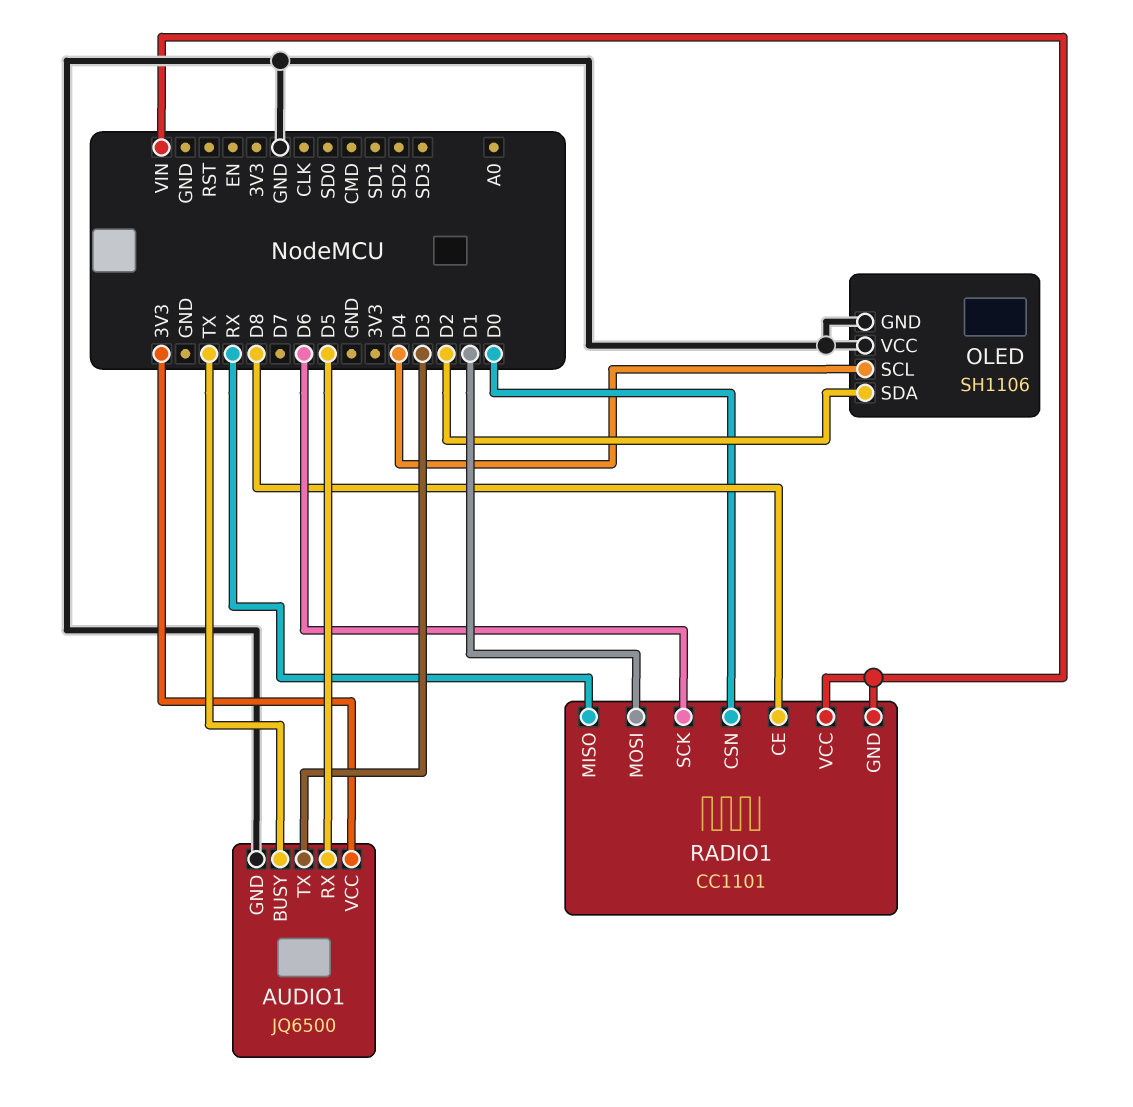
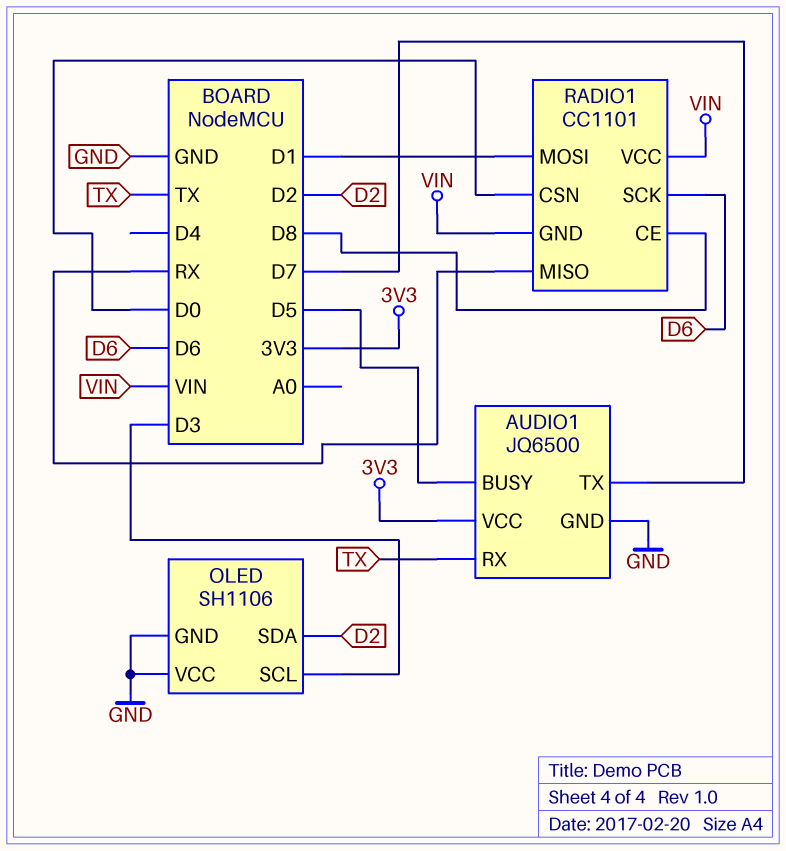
AUDIO1 pin BUSY: TX -> D5
AUDIO1 pin RX: D5 -> TX
AUDIO1 pin TX: D3 -> D7
OLED pin SCL: D4 -> D3

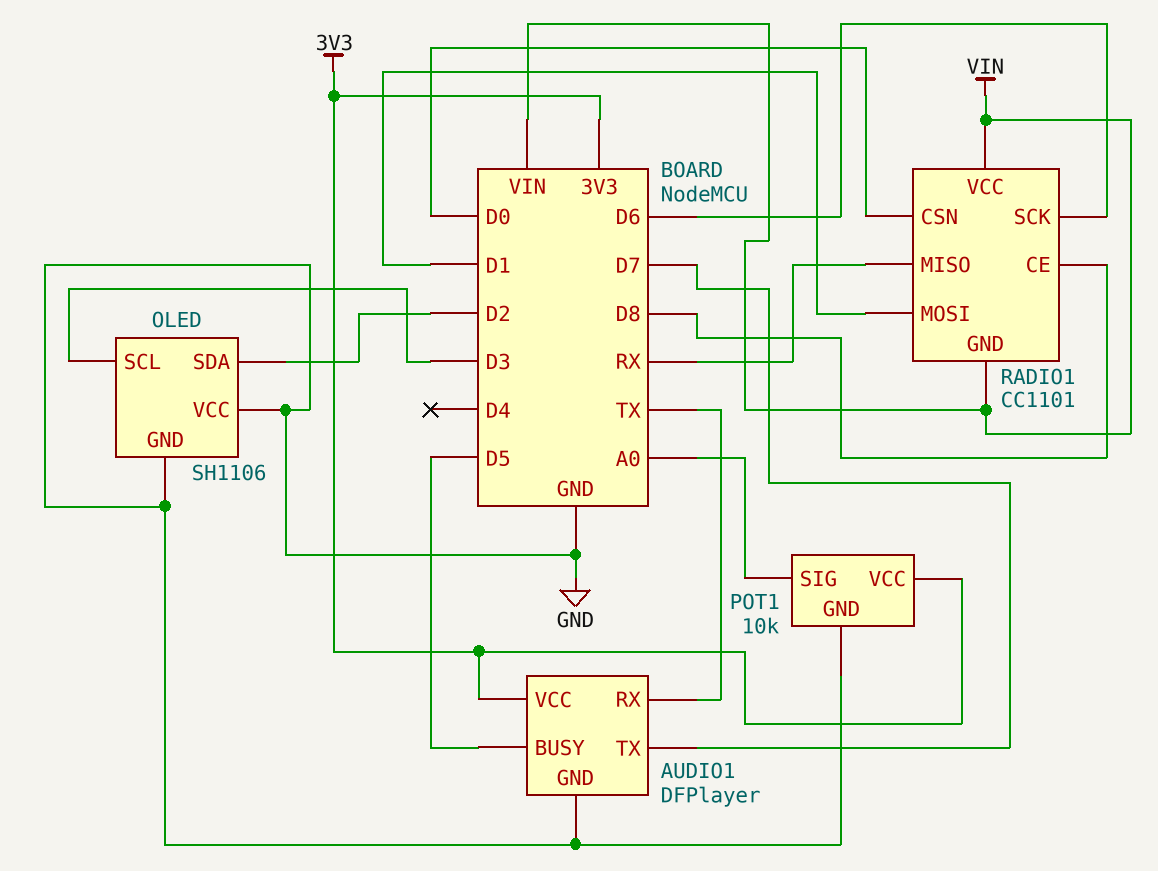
AUDIO1: JQ6500 -> DFPlayer
POT1: none -> 10k
POT1 pin GND: none -> GND
POT1 pin SIG: none -> A0
POT1 pin VCC: none -> 3V3

